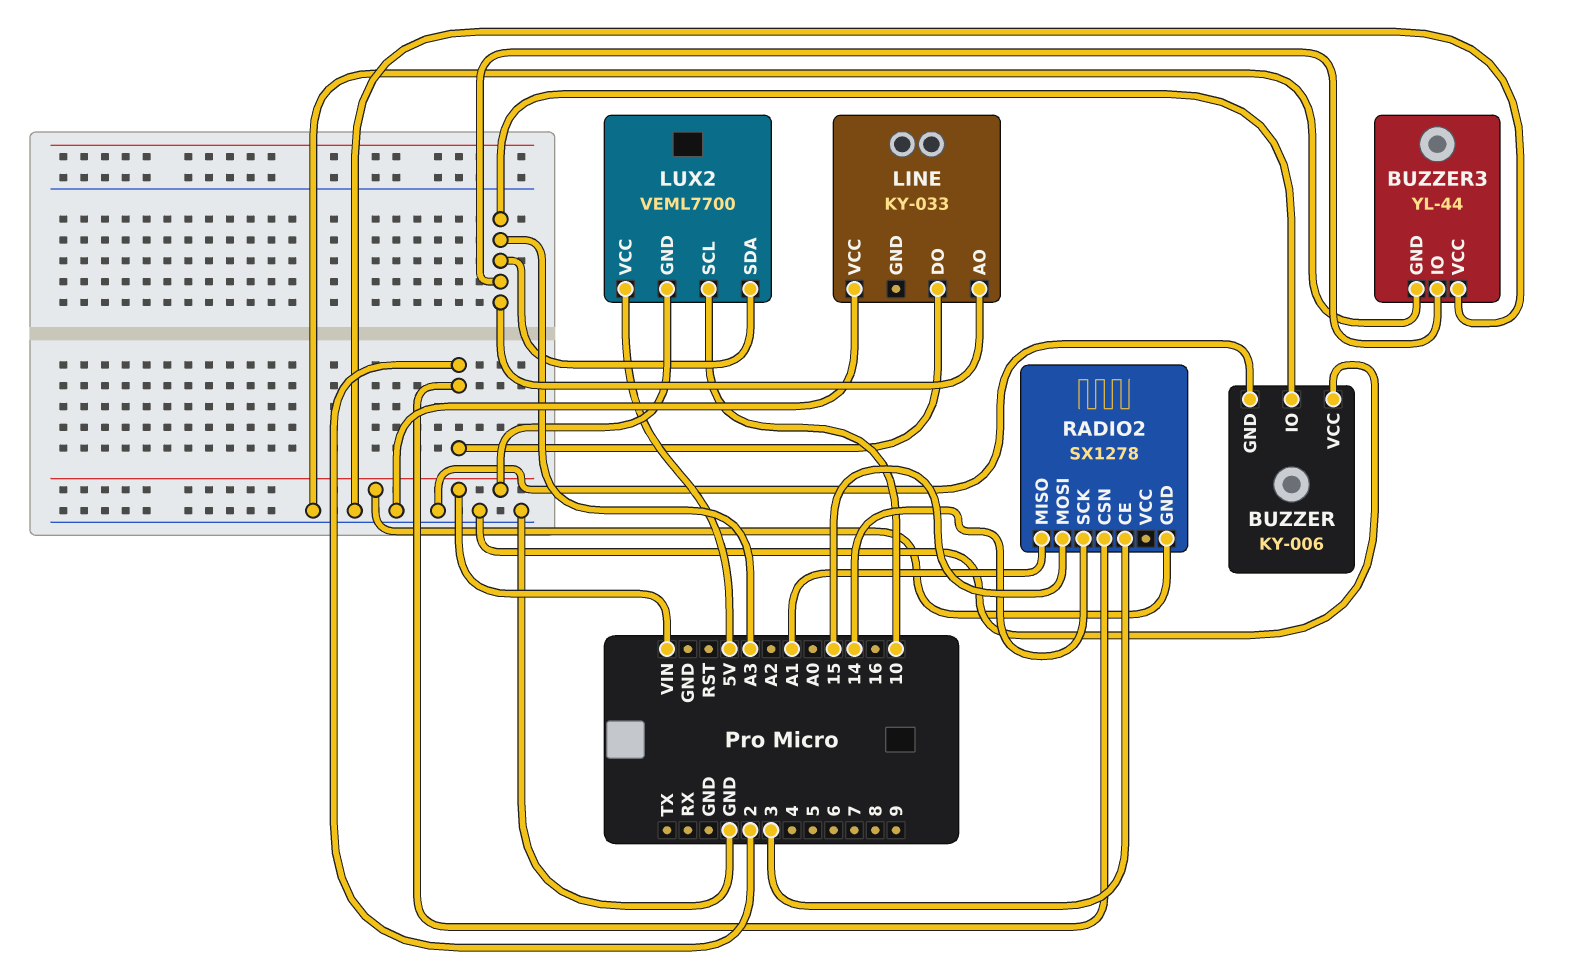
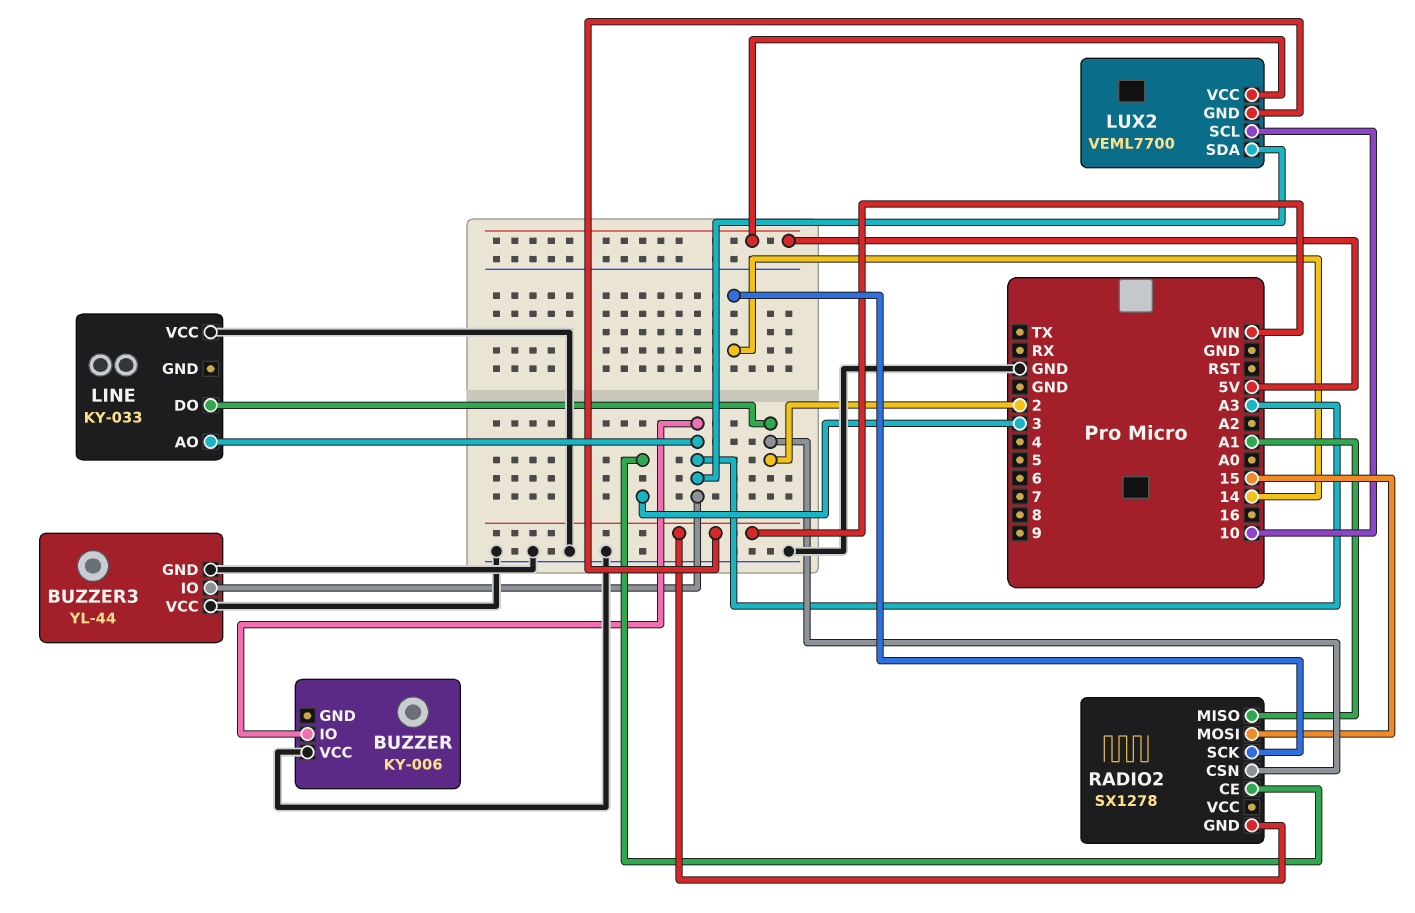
BUZZER pin GND: GND -> none

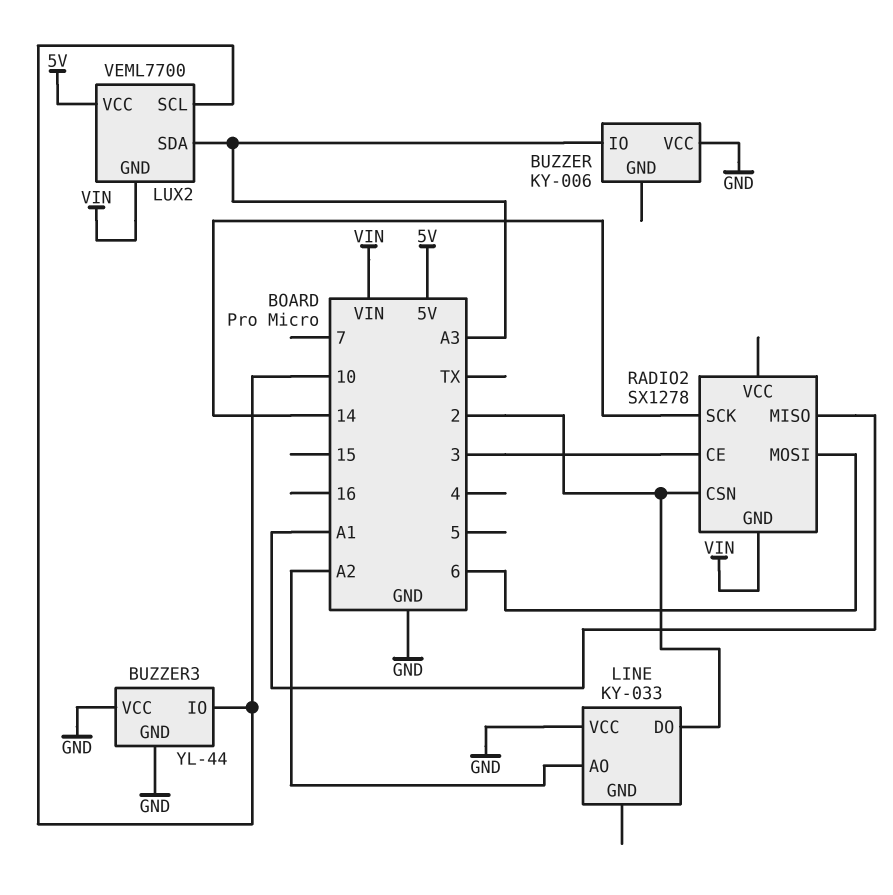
BUZZER3 pin IO: A3 -> 10
LINE pin AO: A3 -> A2
RADIO2 pin MOSI: 15 -> 6

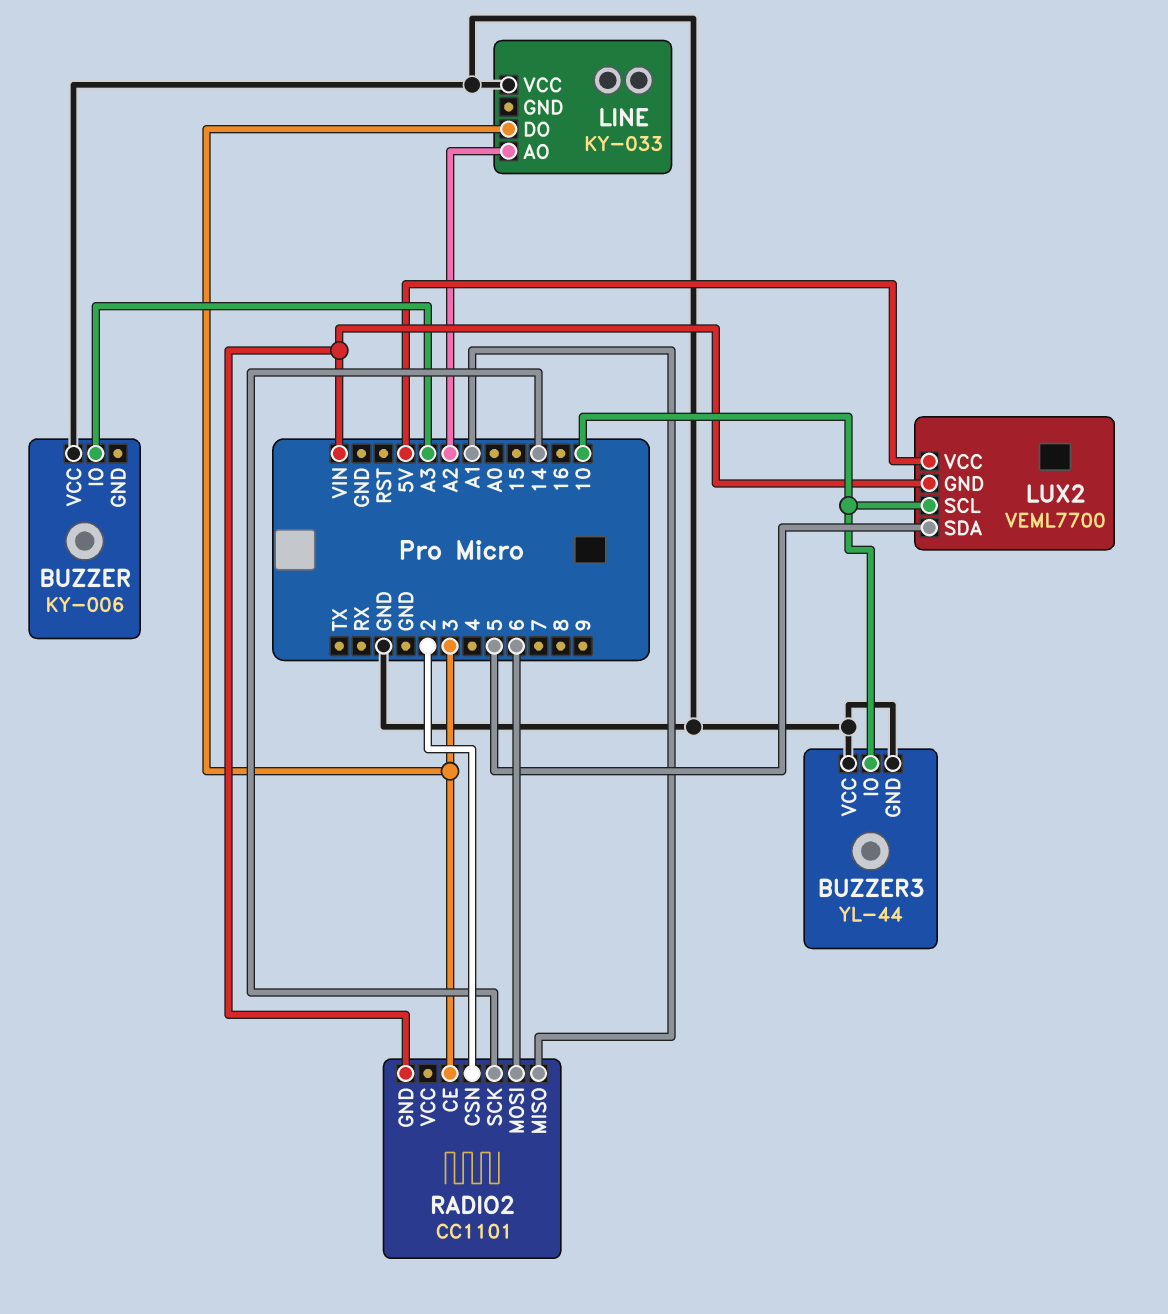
LINE pin DO: 2 -> 3
LUX2 pin SDA: A3 -> 5
RADIO2: SX1278 -> CC1101

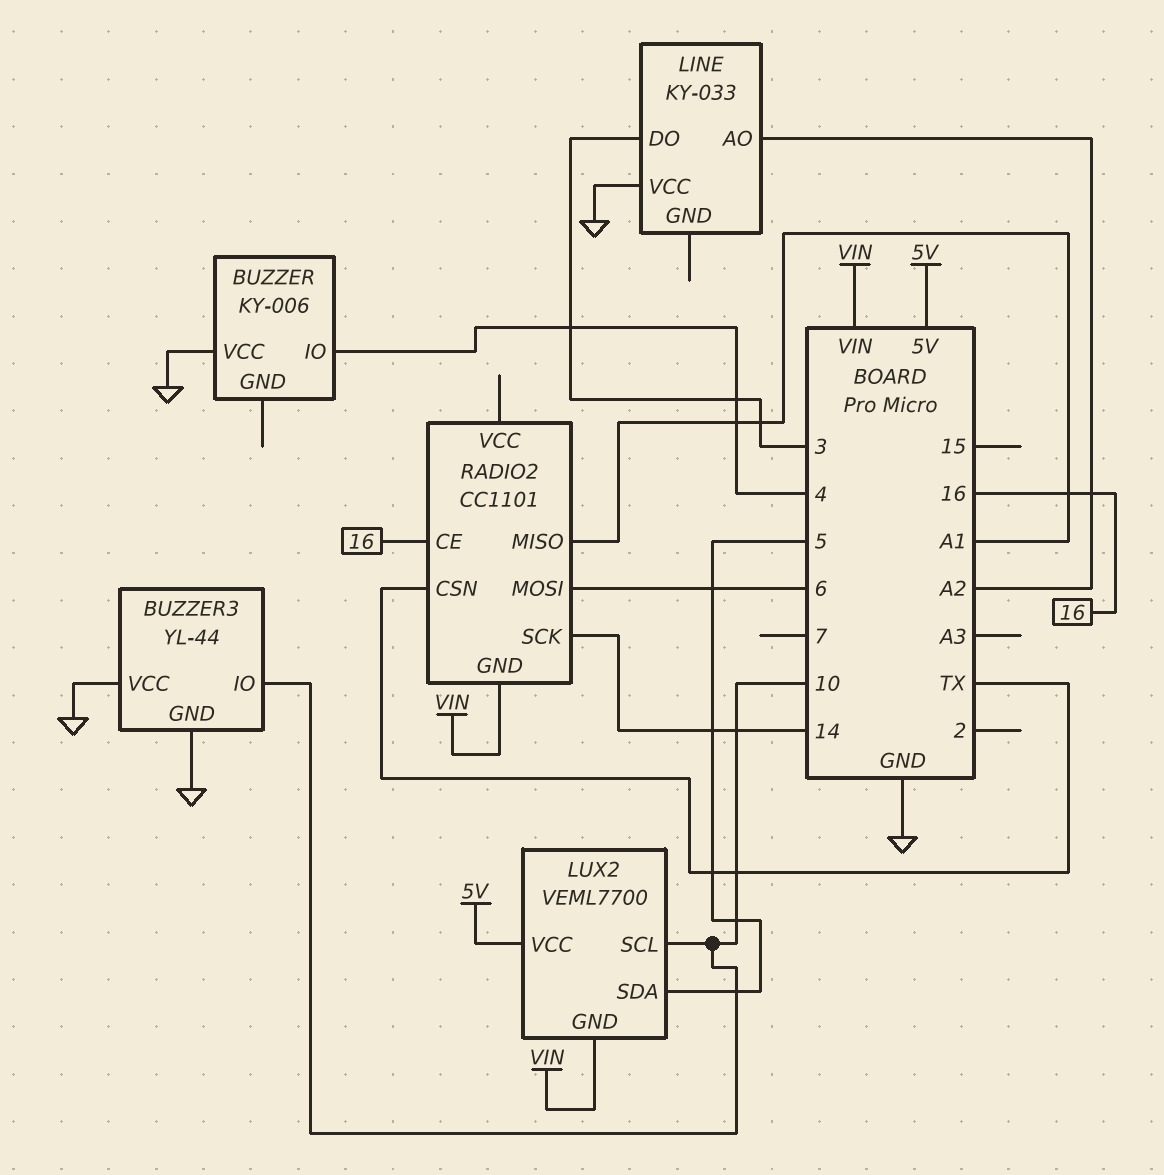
BUZZER pin IO: A3 -> 4
RADIO2 pin CE: 3 -> 16
RADIO2 pin CSN: 2 -> TX

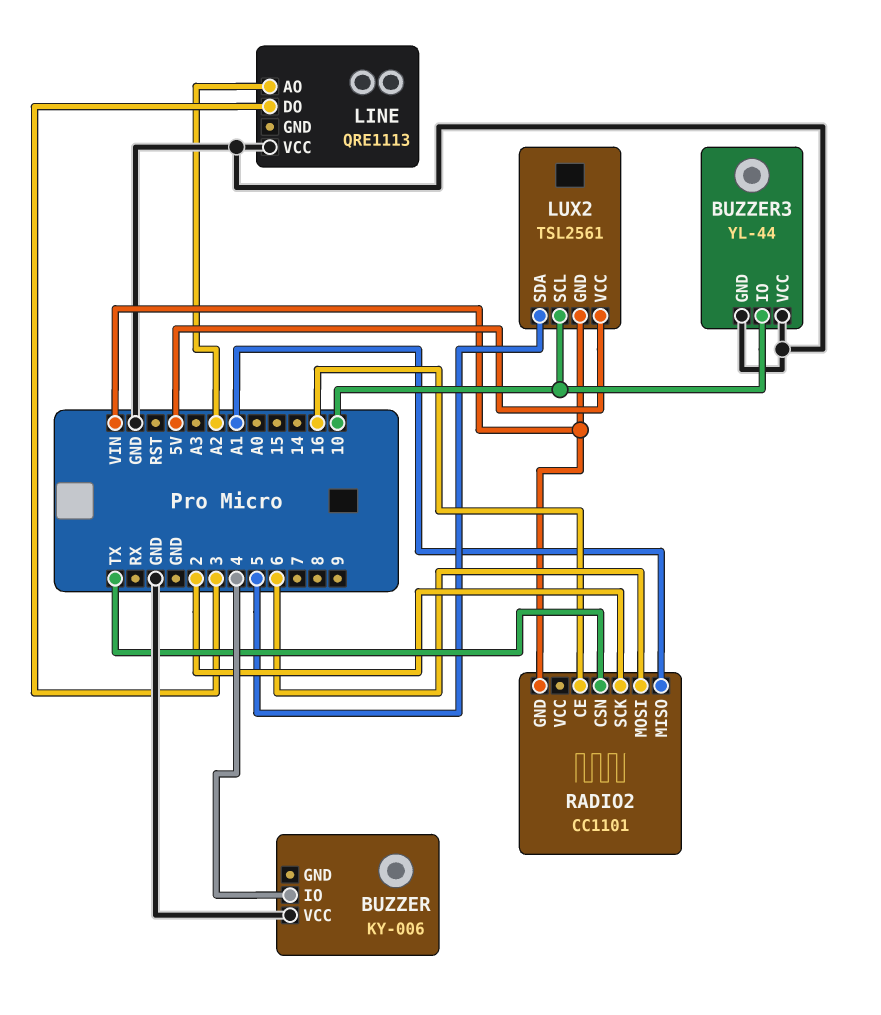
LINE: KY-033 -> QRE1113
LUX2: VEML7700 -> TSL2561
RADIO2 pin SCK: 14 -> 2

